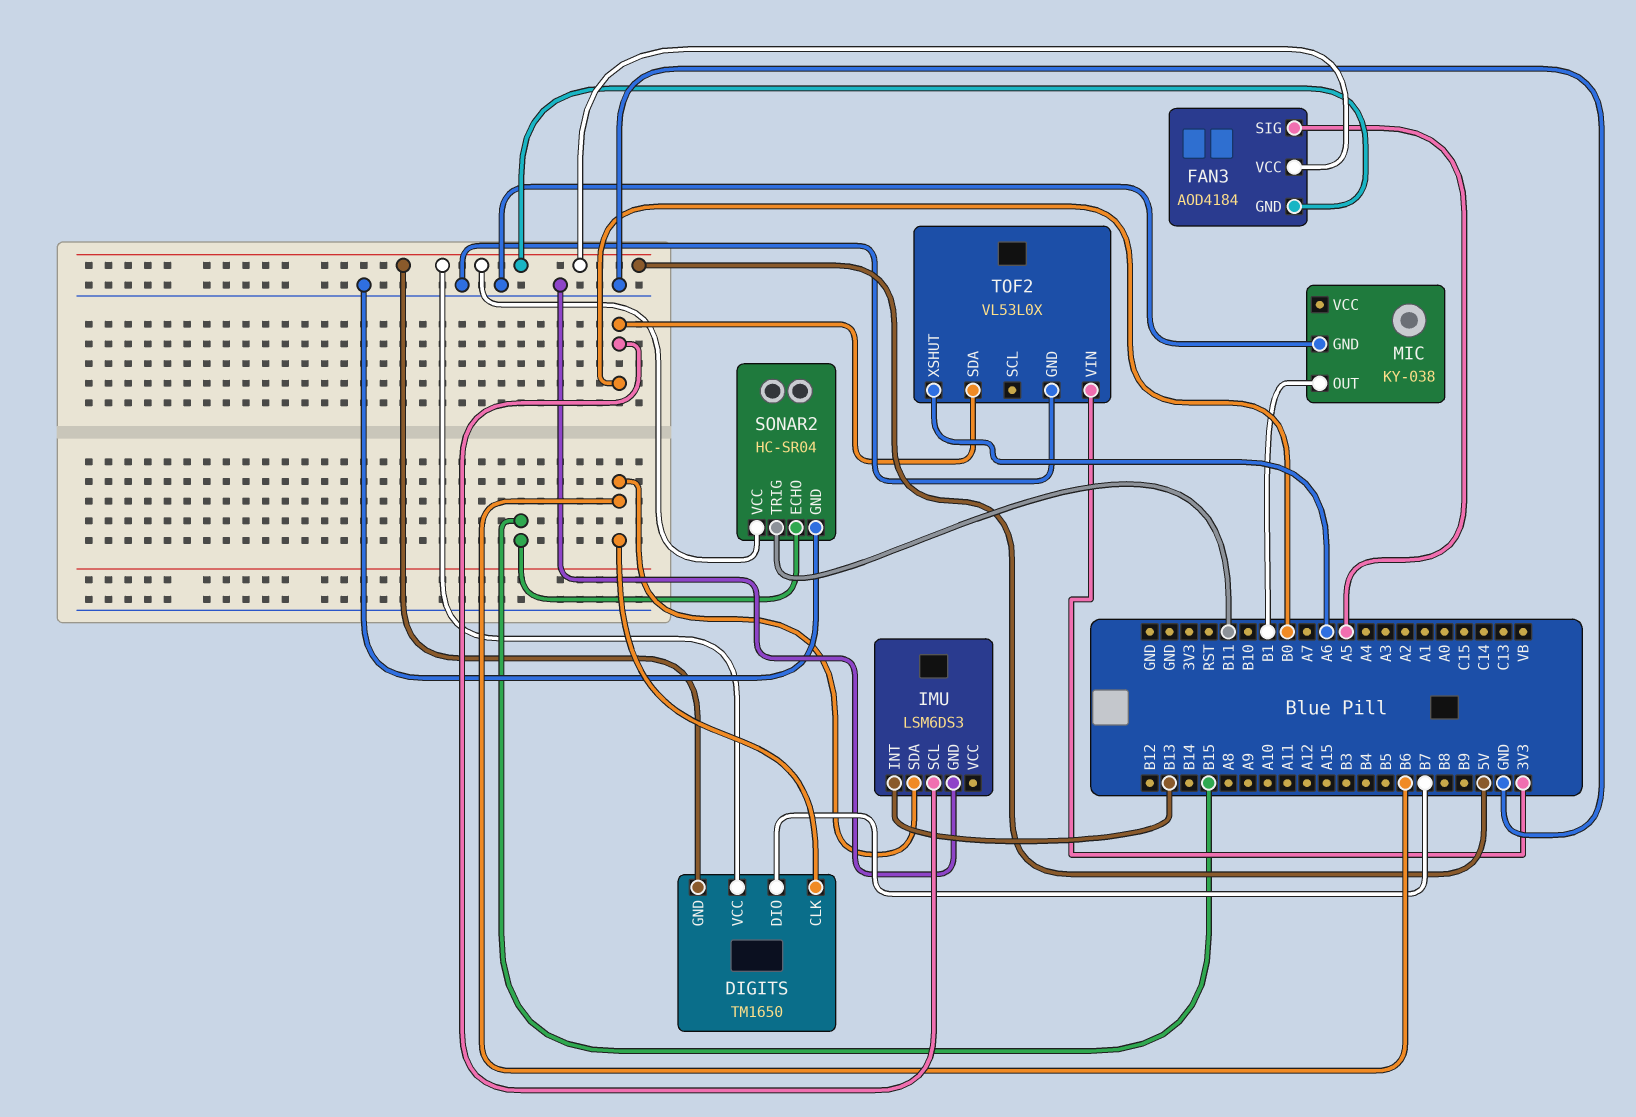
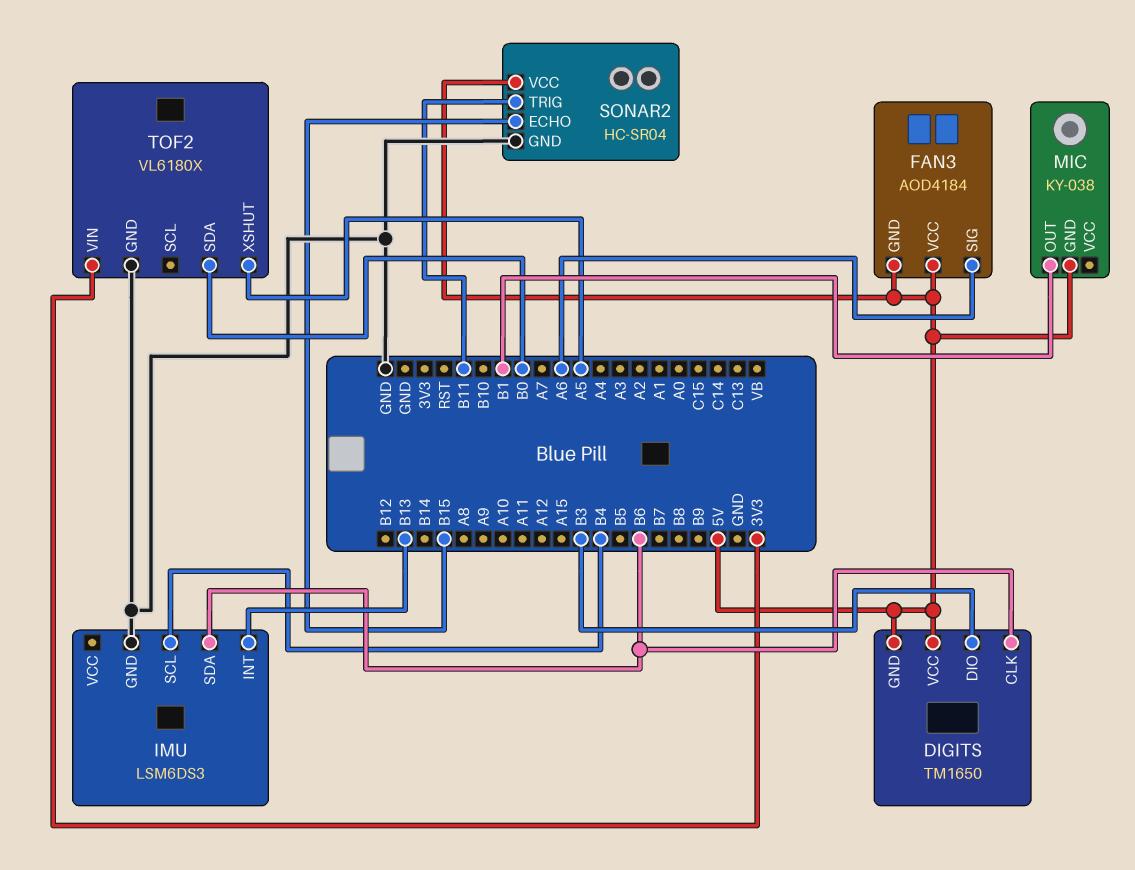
DIGITS pin DIO: B7 -> B3
FAN3 pin SIG: A5 -> A6
IMU pin SCL: B0 -> B4
MIC pin GND: GND -> 5V
TOF2: VL53L0X -> VL6180X
TOF2 pin XSHUT: A6 -> A5

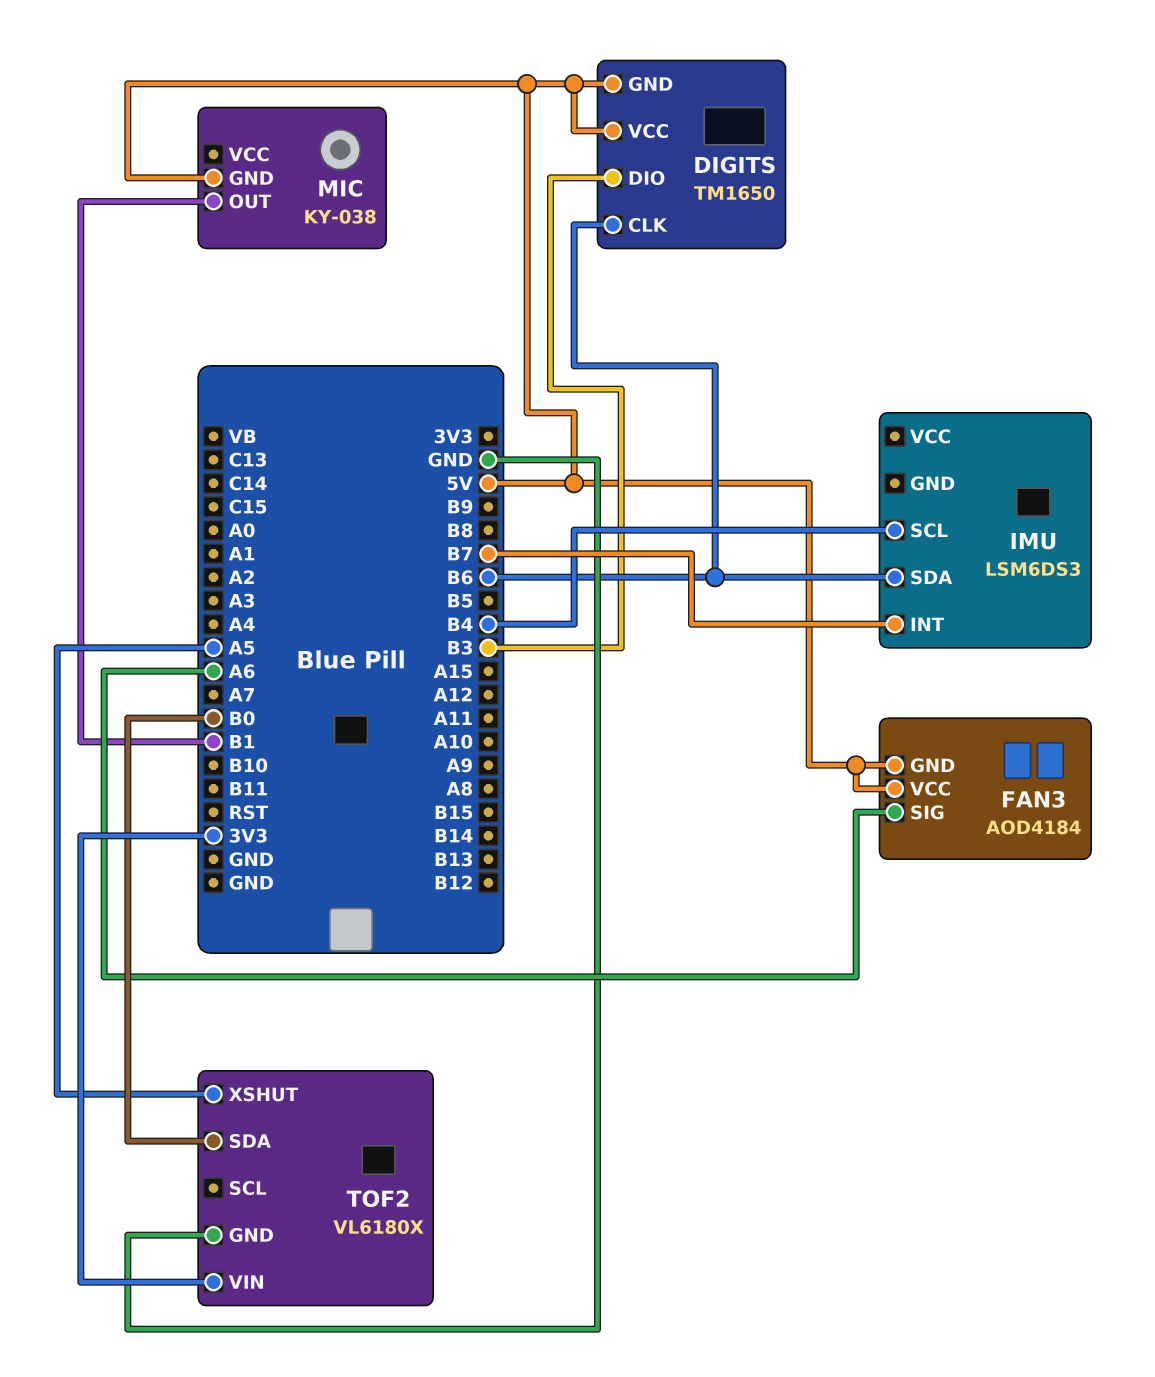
IMU pin GND: GND -> none
IMU pin INT: B13 -> B7
SONAR2: HC-SR04 -> none
SONAR2 pin ECHO: B15 -> none
SONAR2 pin GND: GND -> none
SONAR2 pin TRIG: B11 -> none
SONAR2 pin VCC: 5V -> none

